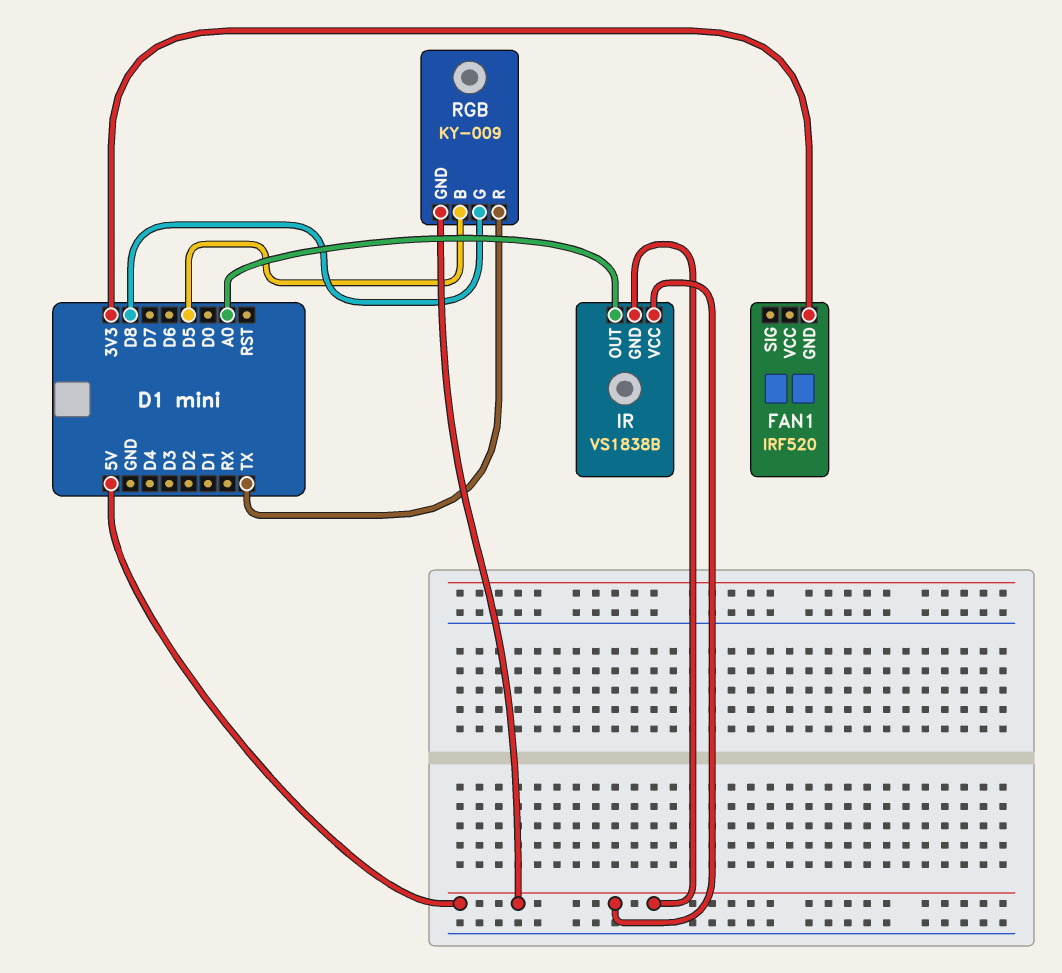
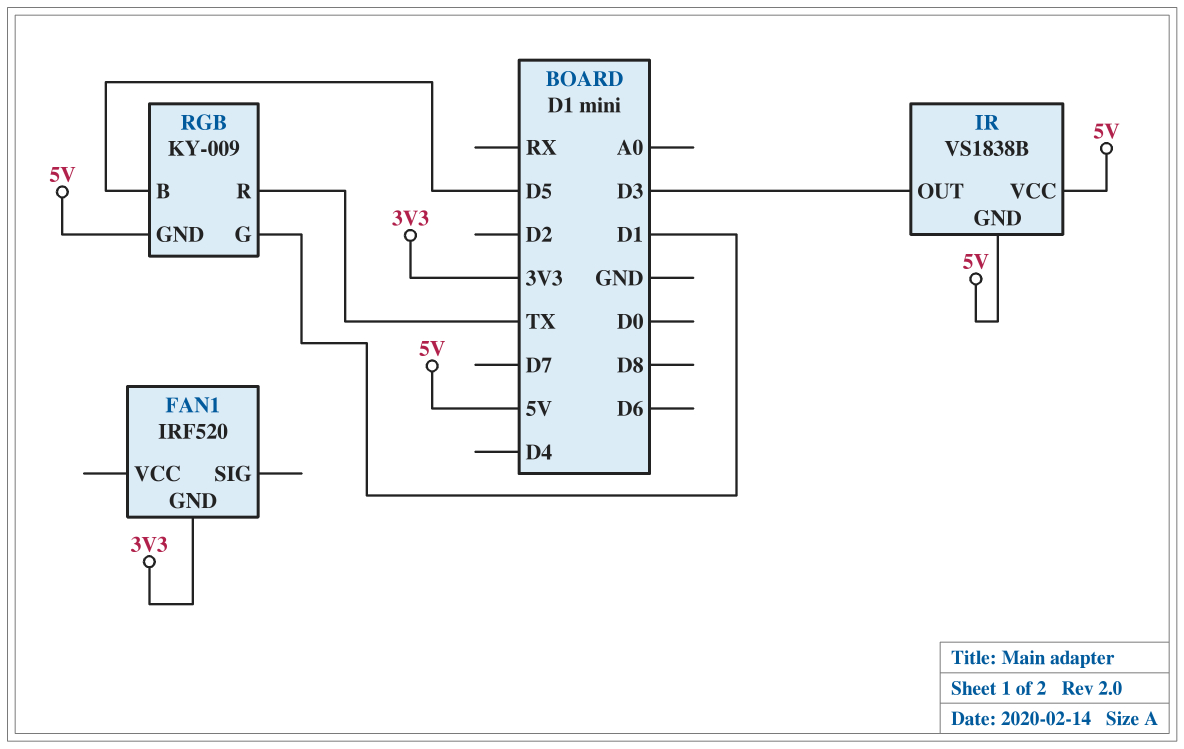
IR pin OUT: A0 -> D3
RGB pin G: D8 -> D1

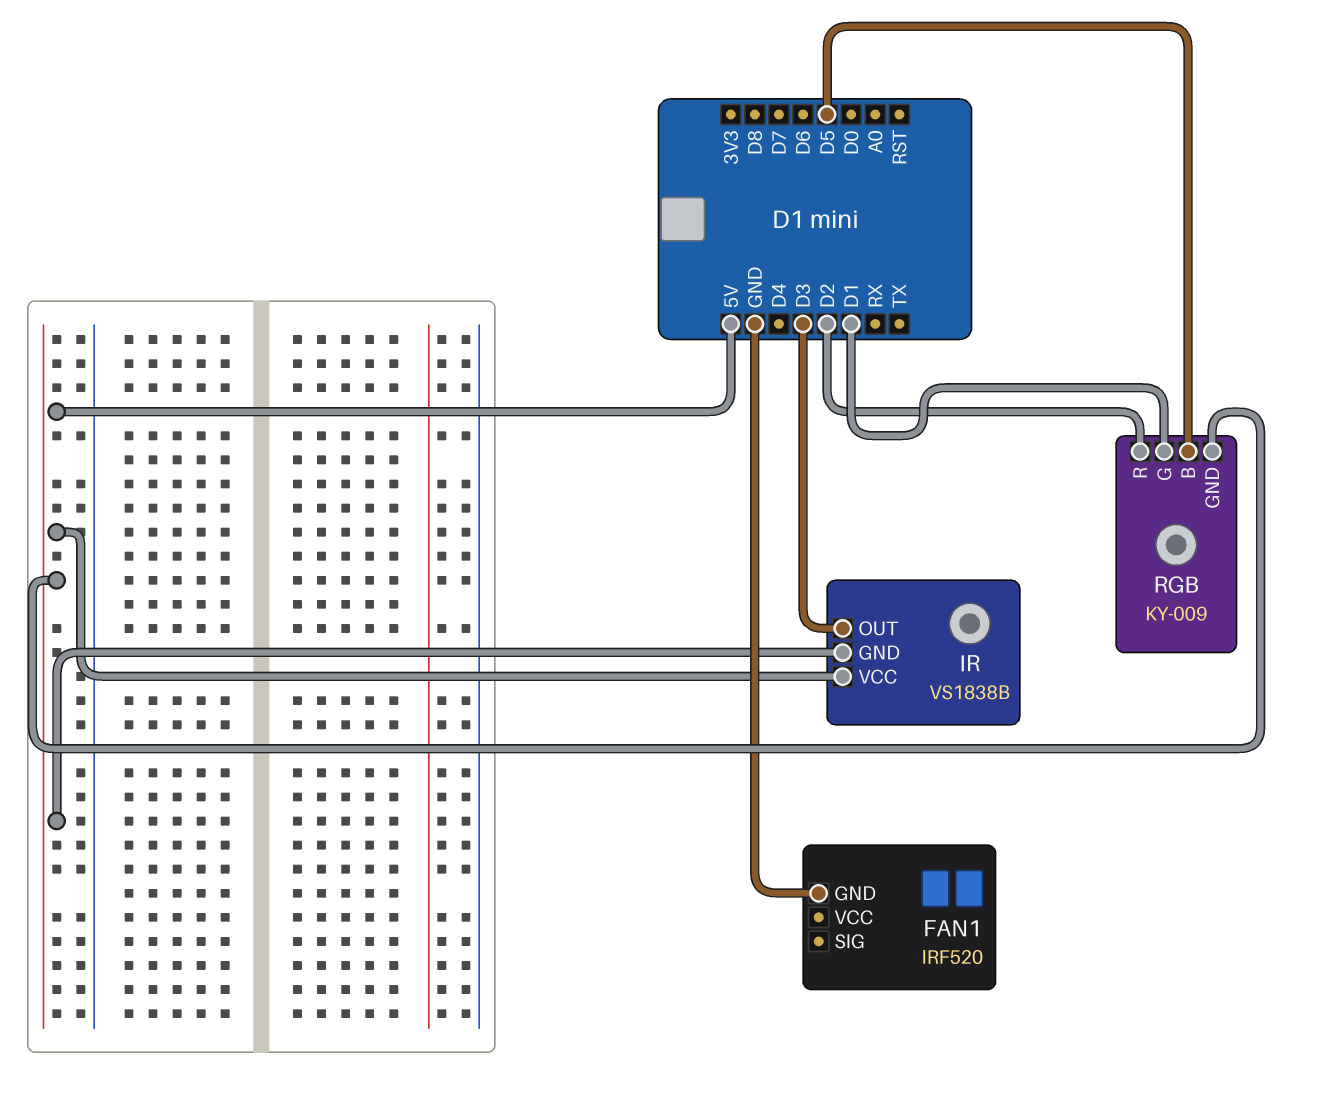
FAN1 pin GND: 3V3 -> GND
RGB pin R: TX -> D2

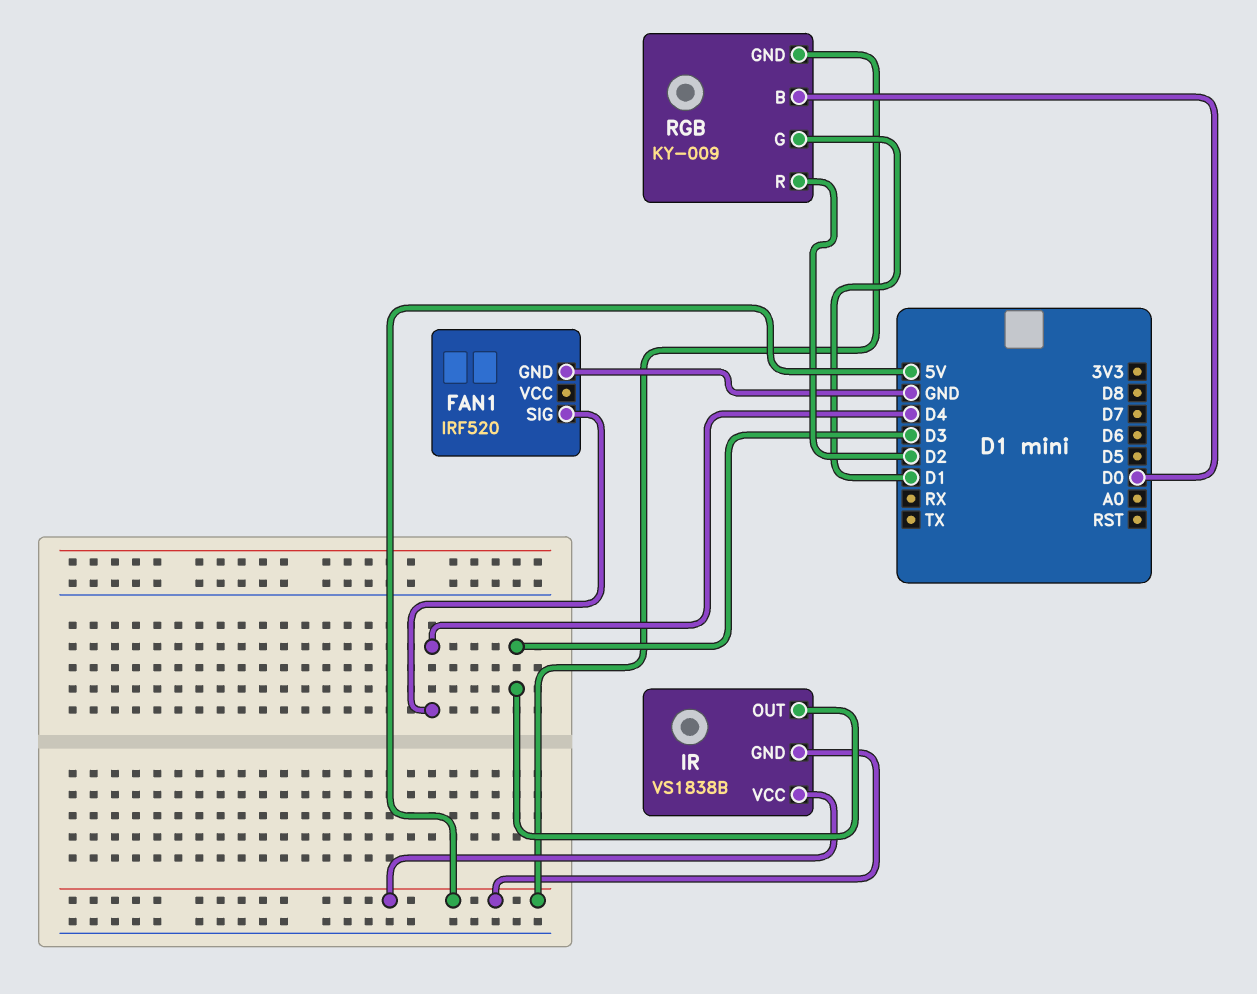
FAN1 pin SIG: none -> D4
RGB pin B: D5 -> D0

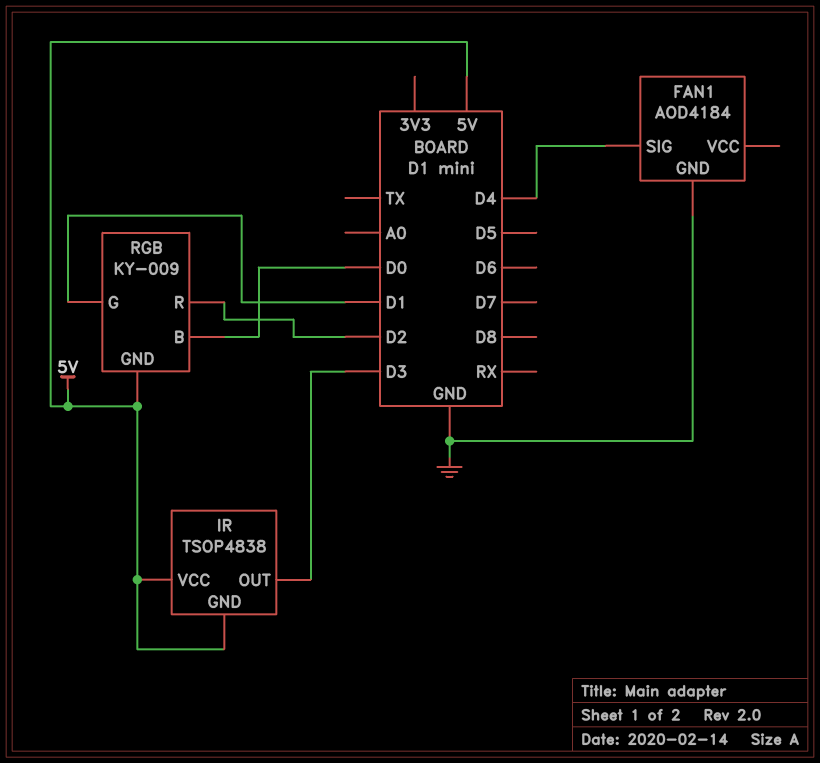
FAN1: IRF520 -> AOD4184
IR: VS1838B -> TSOP4838

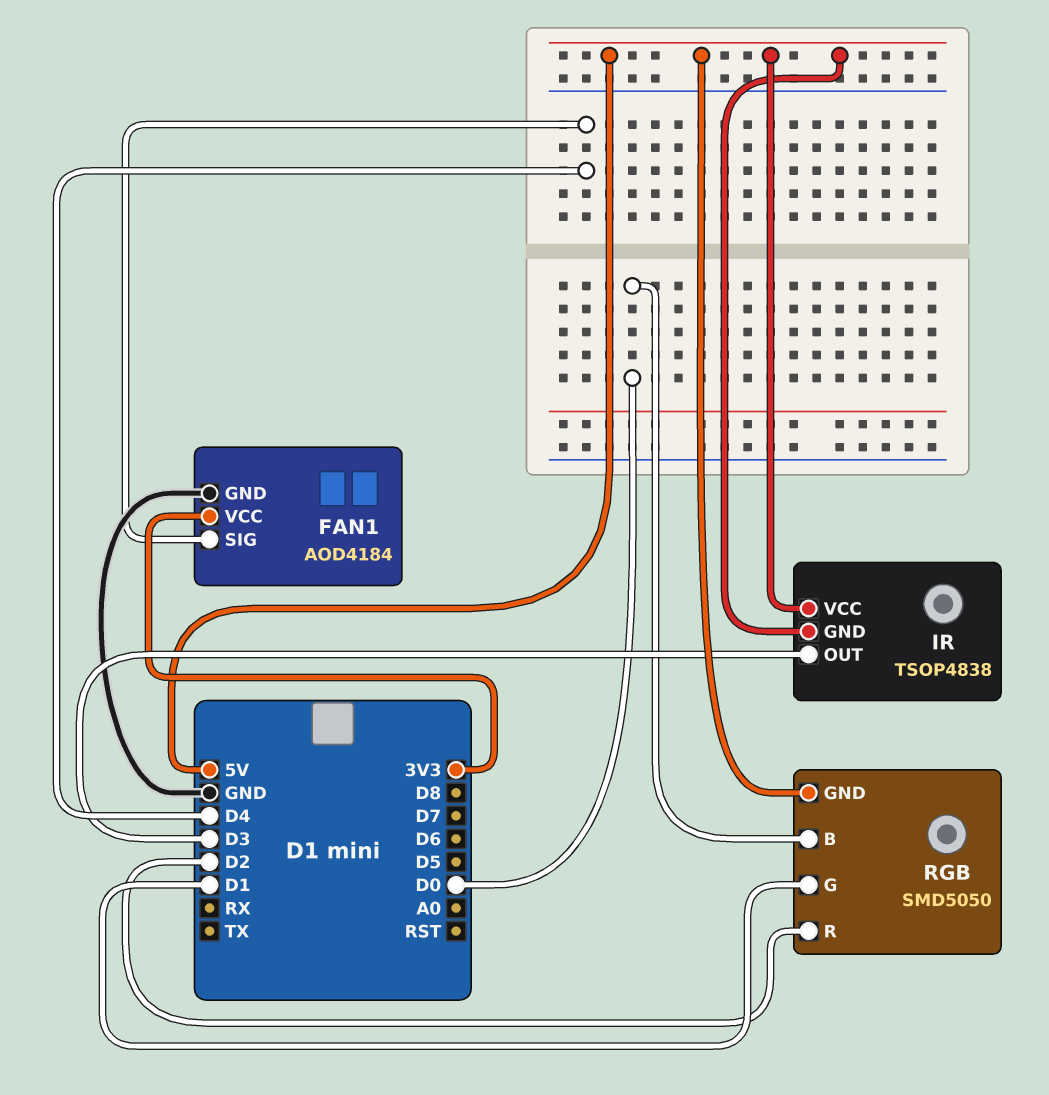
FAN1 pin VCC: none -> 3V3
RGB: KY-009 -> SMD5050

